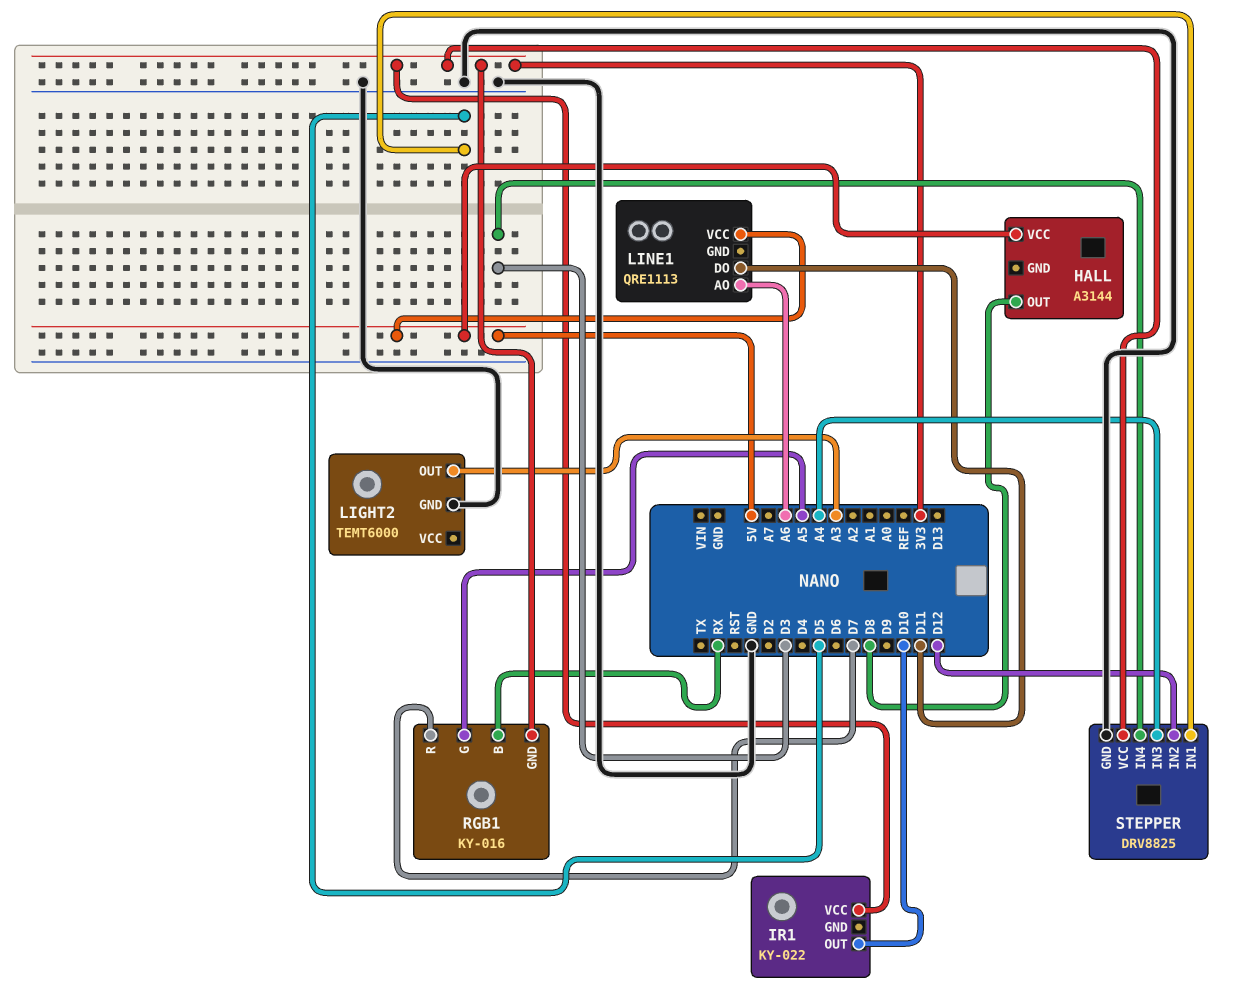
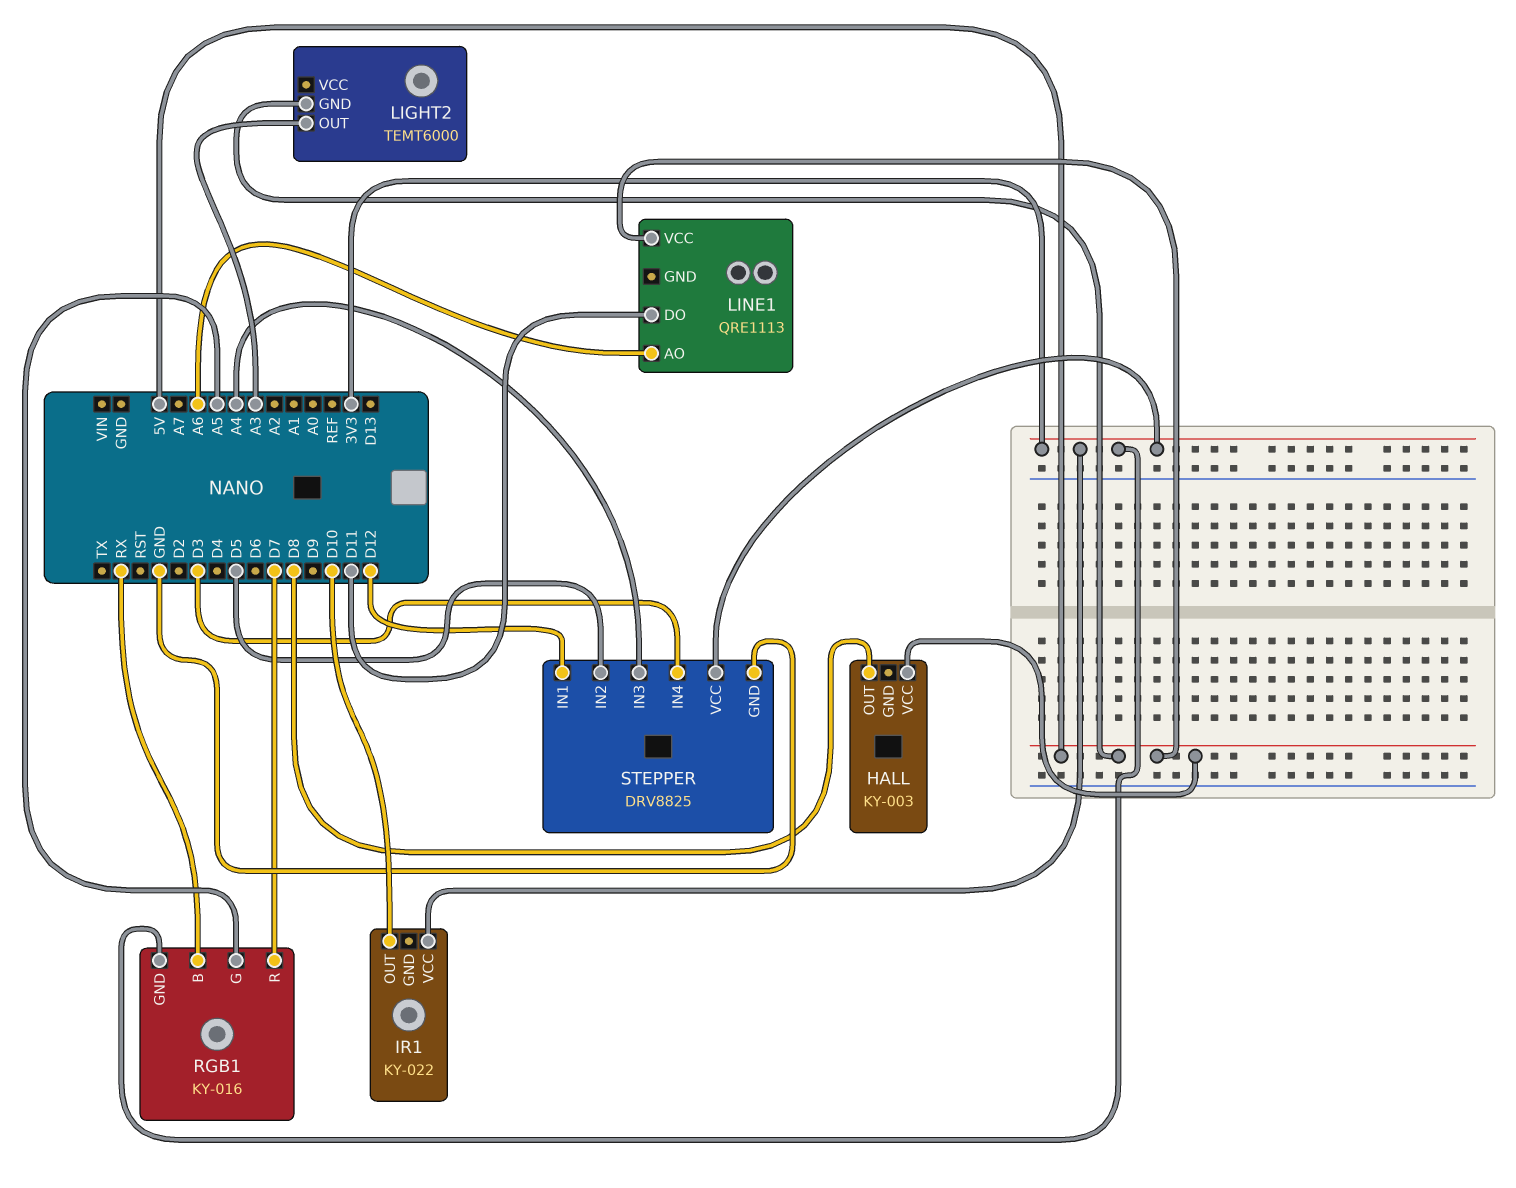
HALL: A3144 -> KY-003
LIGHT2 pin GND: GND -> 5V
STEPPER pin IN1: D5 -> D12
STEPPER pin IN2: D12 -> D5

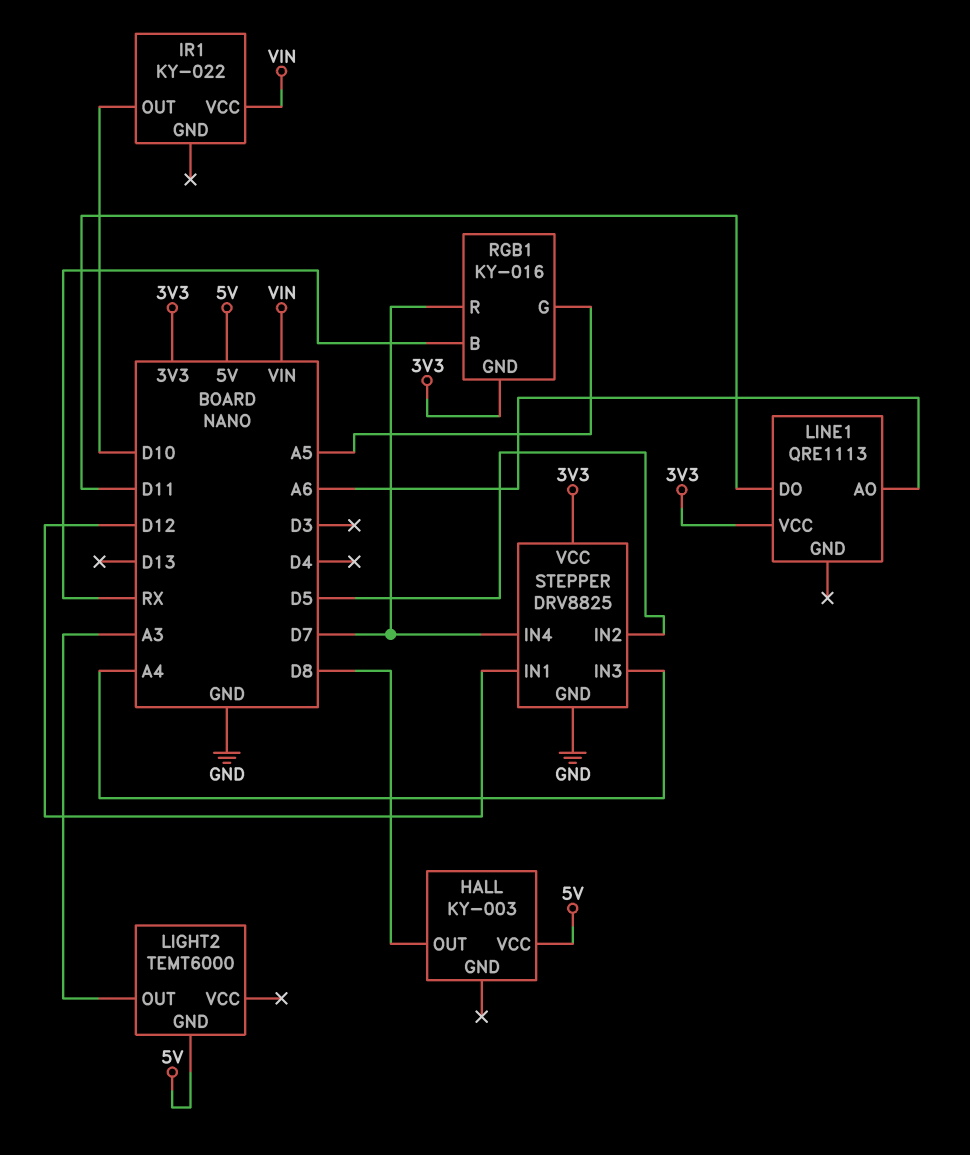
IR1 pin VCC: 3V3 -> VIN
LINE1 pin VCC: 5V -> 3V3
STEPPER pin IN4: D3 -> D7

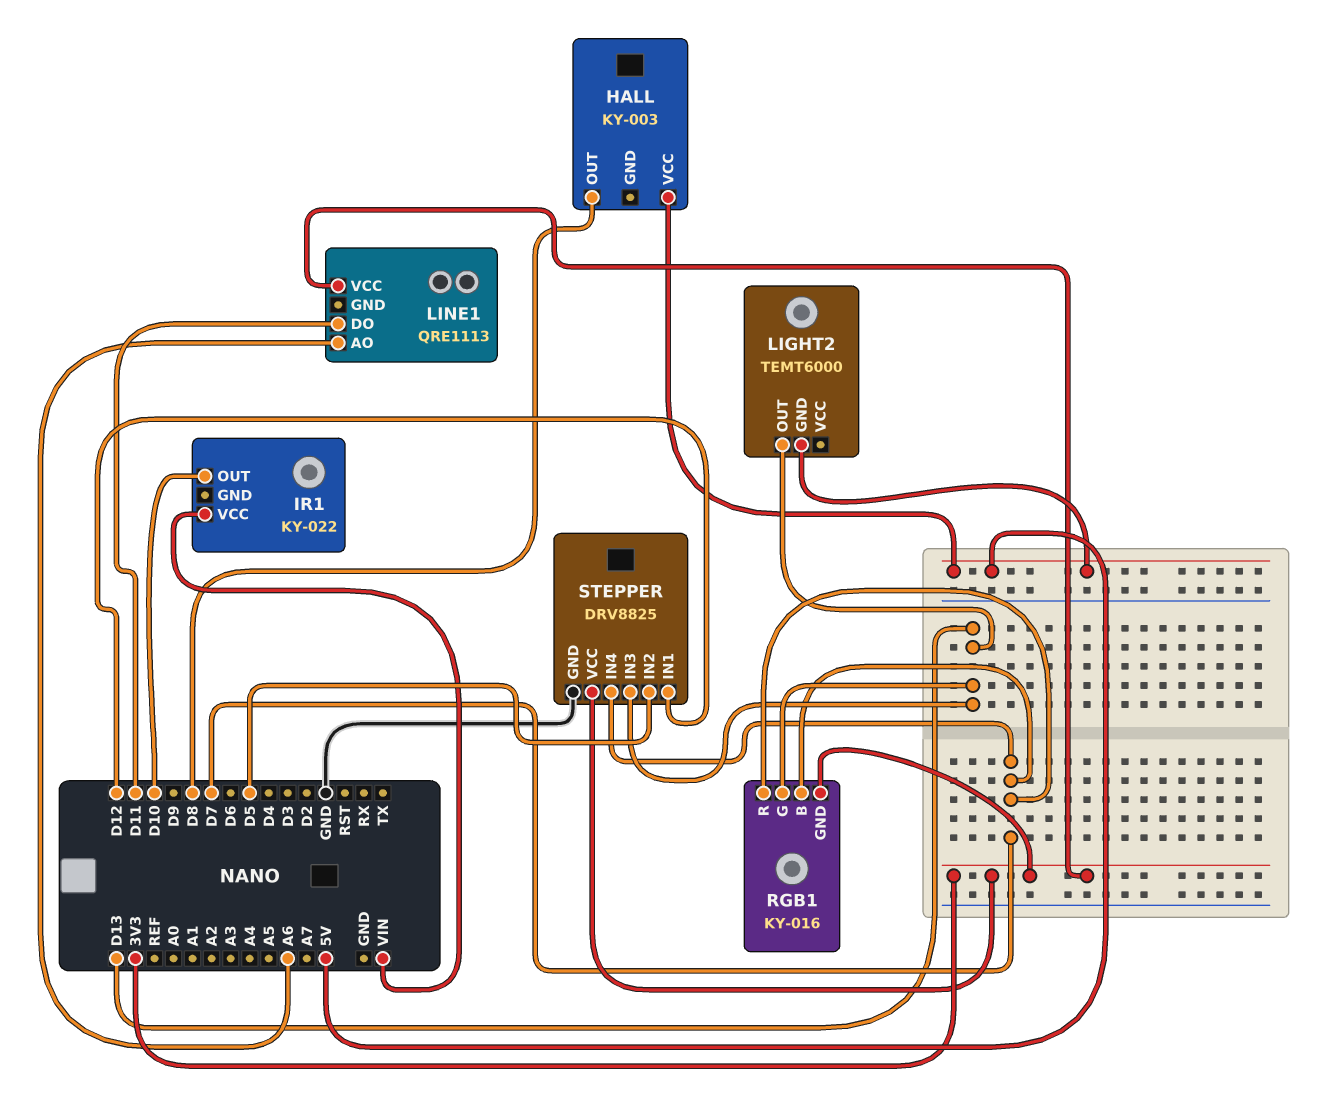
LIGHT2 pin OUT: A3 -> D13
RGB1 pin B: RX -> D7
RGB1 pin G: A5 -> D13
STEPPER pin IN3: A4 -> D13

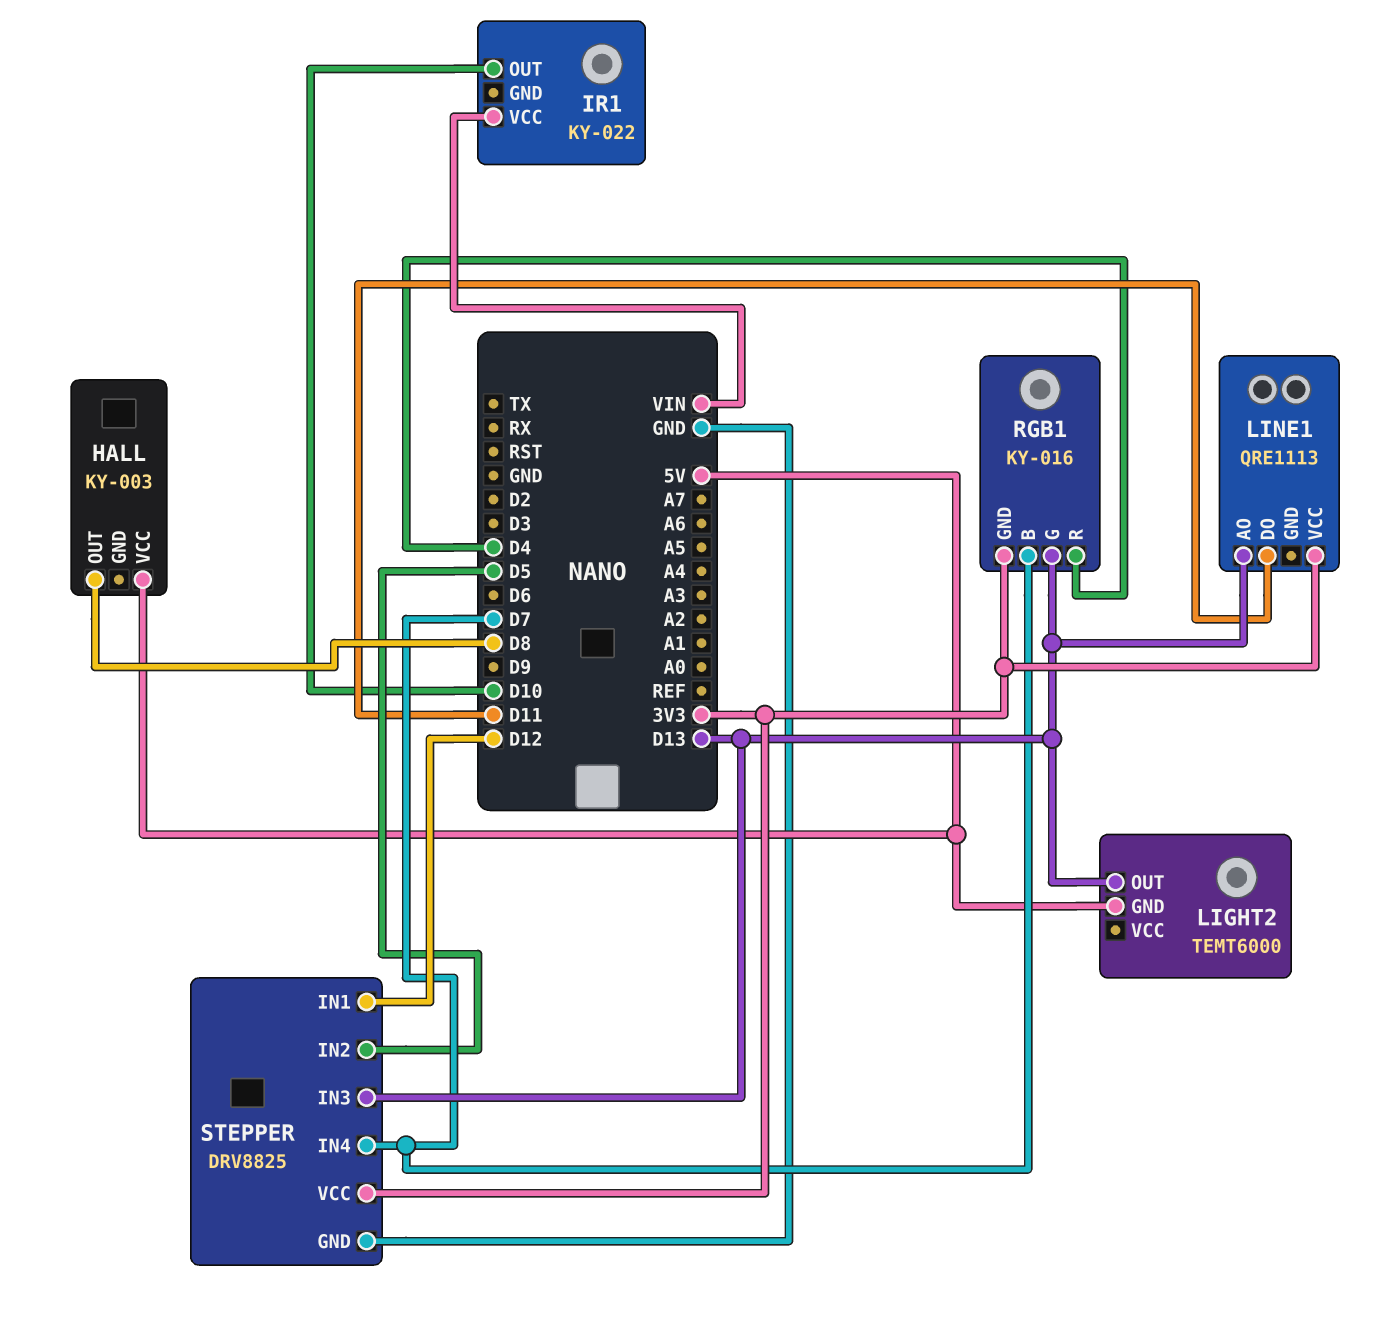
LINE1 pin AO: A6 -> D13
RGB1 pin R: D7 -> D4

